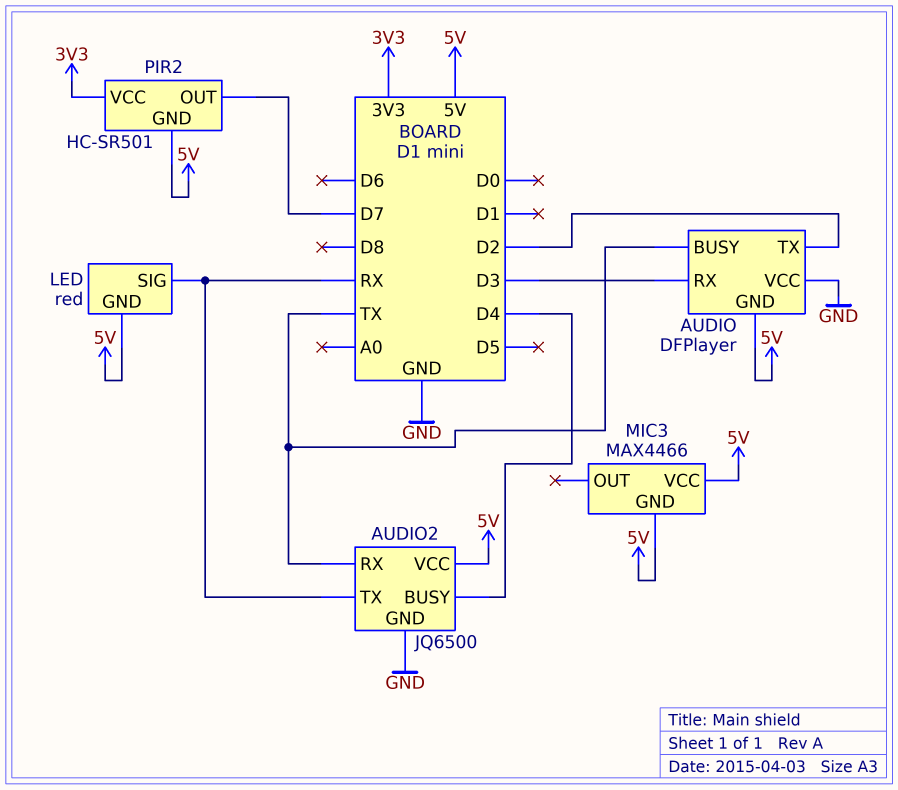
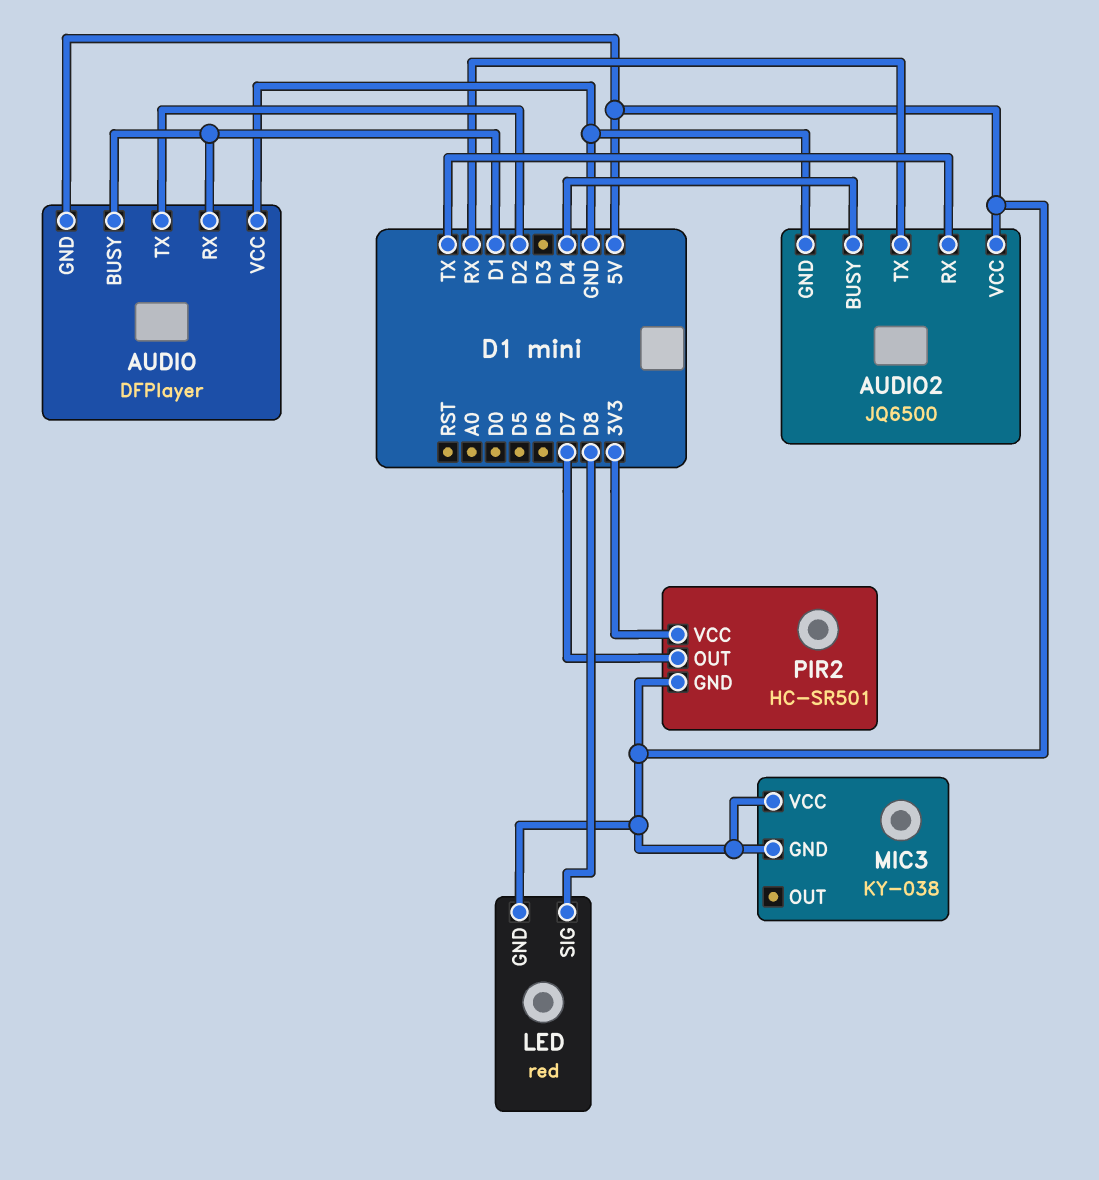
AUDIO pin BUSY: TX -> D1
AUDIO pin RX: D3 -> D1
LED pin SIG: RX -> D8
MIC3: MAX4466 -> KY-038

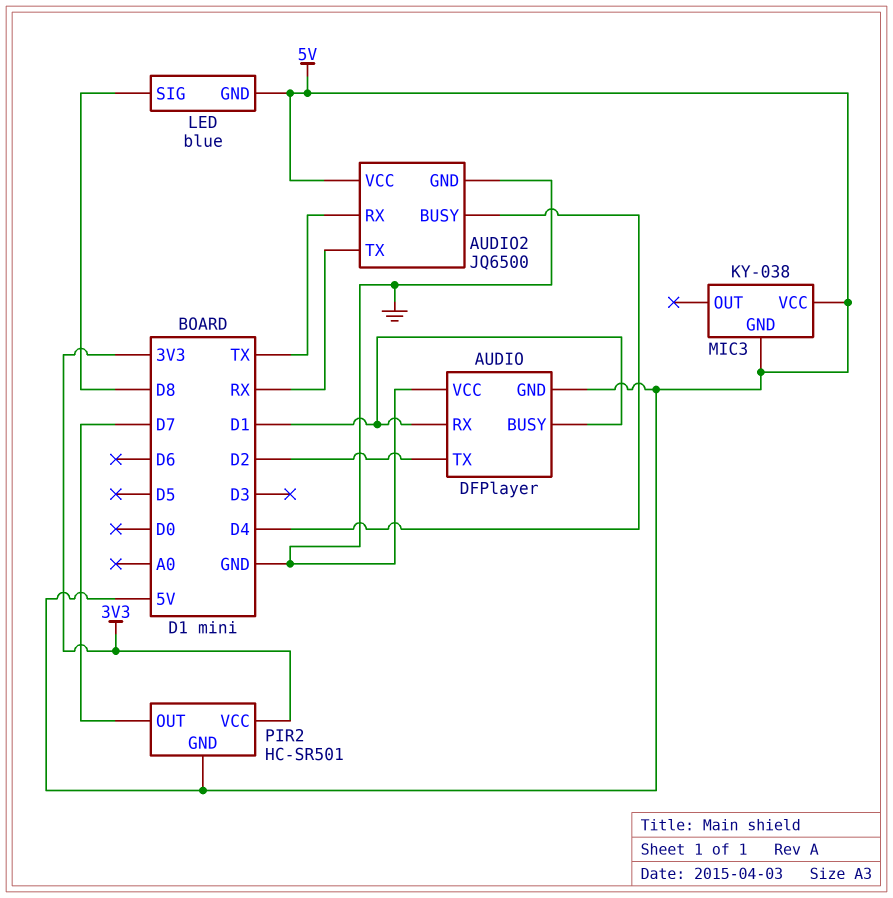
LED: red -> blue

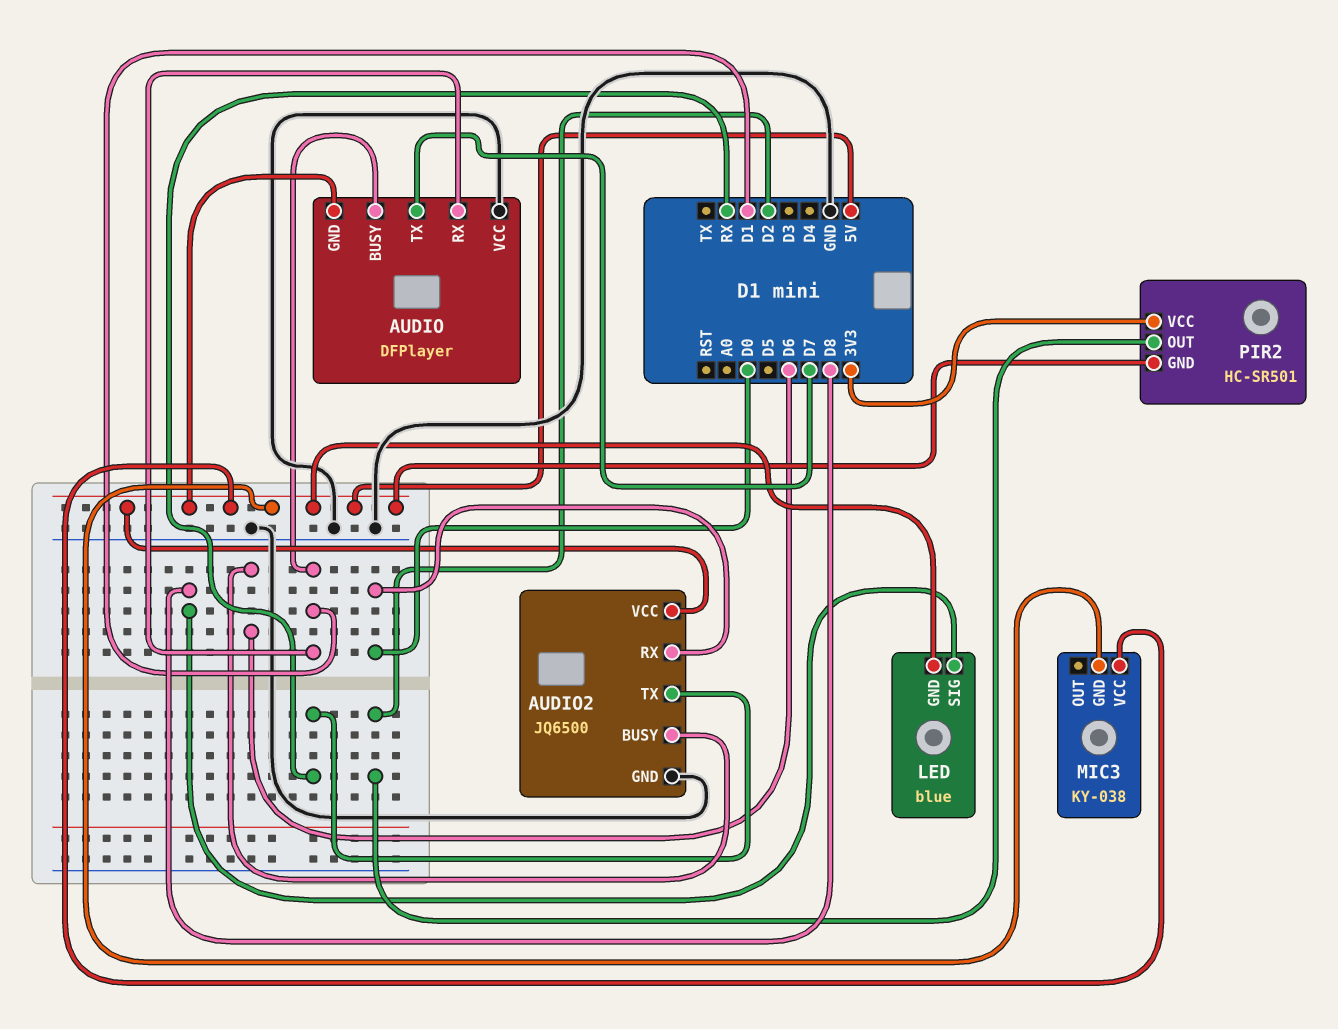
AUDIO pin TX: D2 -> D7
AUDIO2 pin BUSY: D4 -> D6
AUDIO2 pin RX: TX -> D0
PIR2 pin OUT: D7 -> D2

